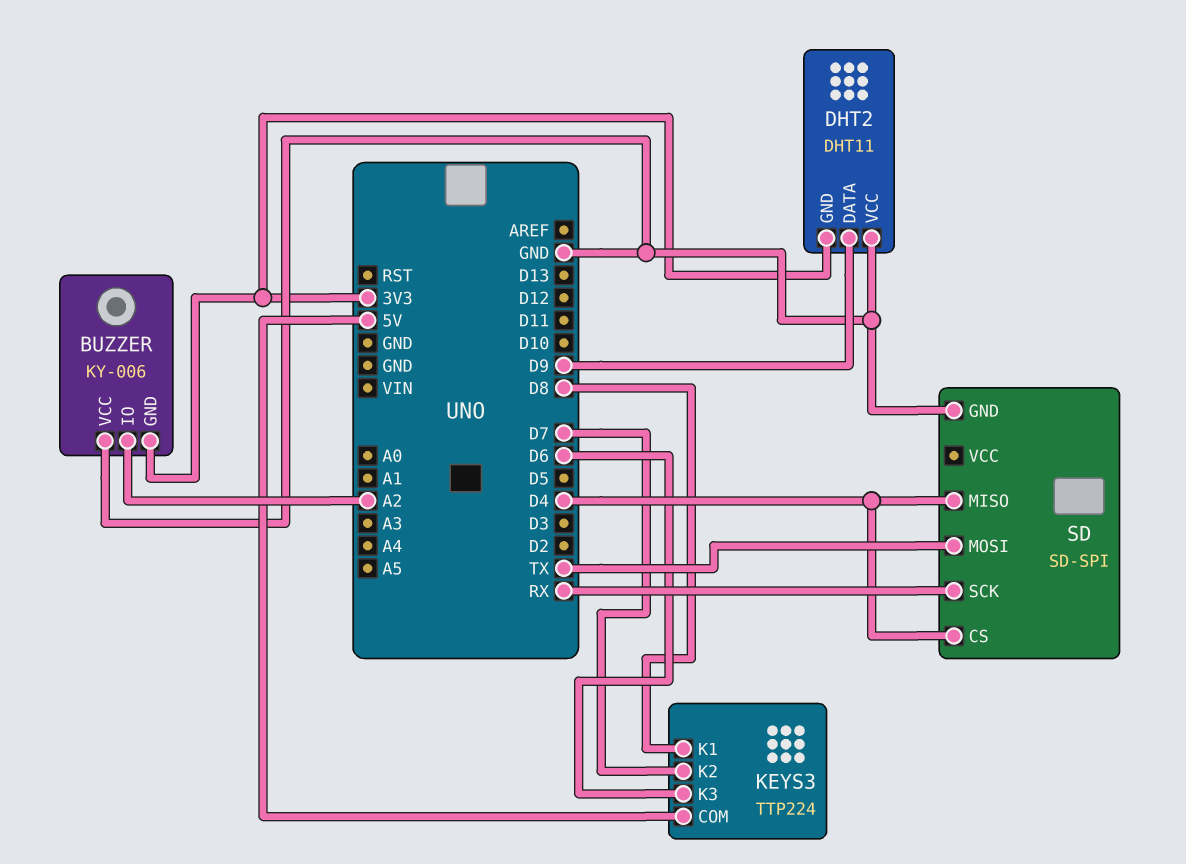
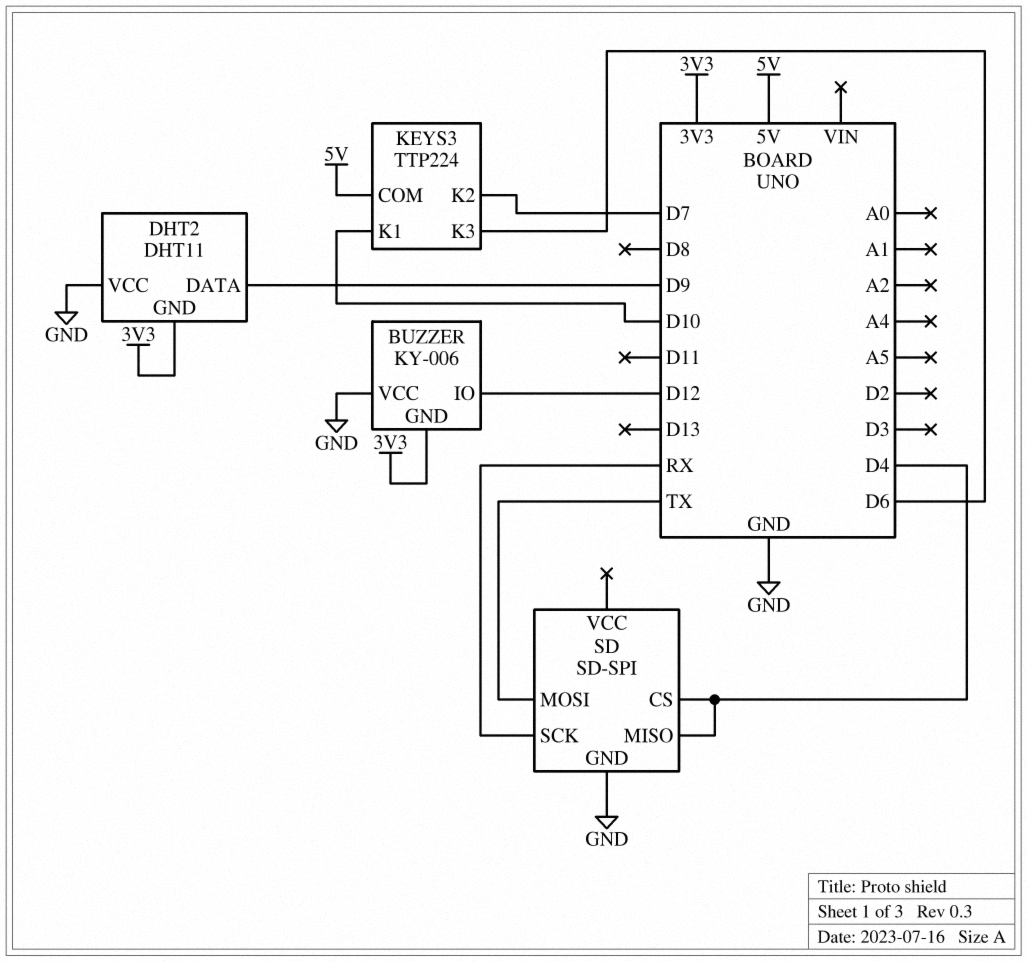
BUZZER pin IO: A2 -> D12
KEYS3 pin K1: D8 -> D10

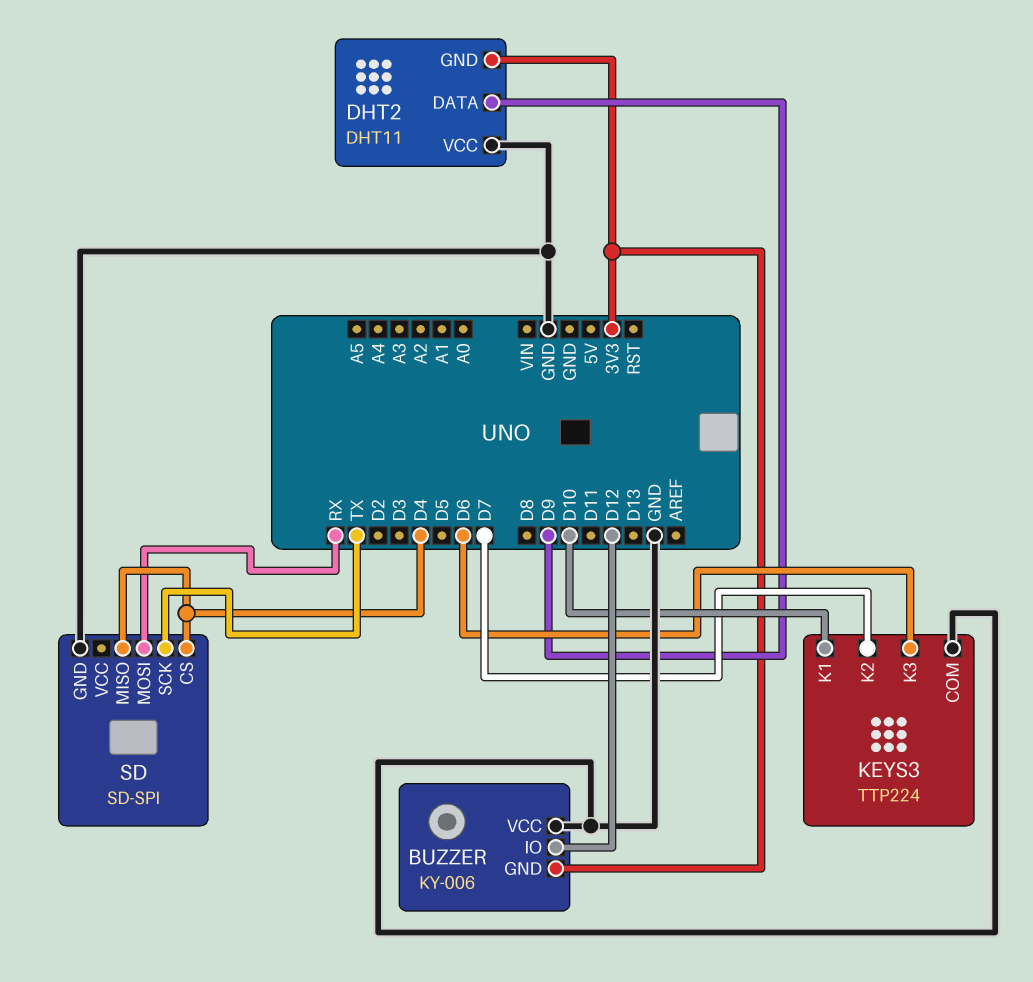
KEYS3 pin COM: 5V -> GND
SD pin MOSI: TX -> RX
SD pin SCK: RX -> TX

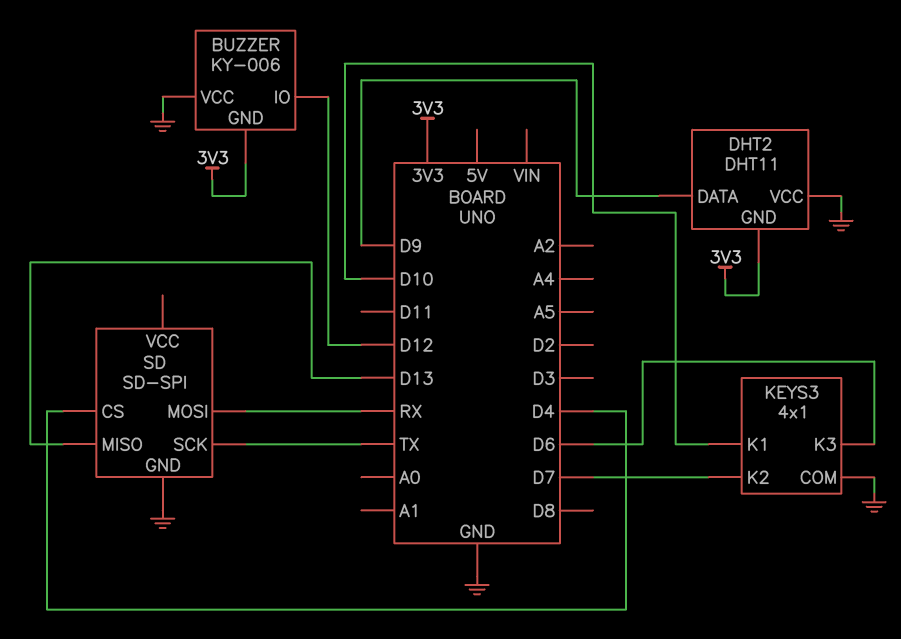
KEYS3: TTP224 -> 4x1
SD pin MISO: D4 -> D13

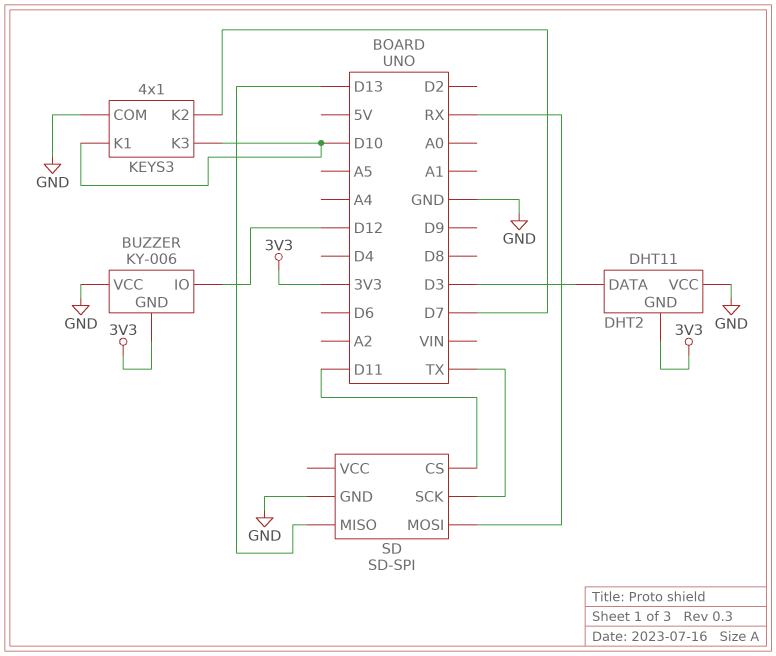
DHT2 pin DATA: D9 -> D3
KEYS3 pin K3: D6 -> D10
SD pin CS: D4 -> D11

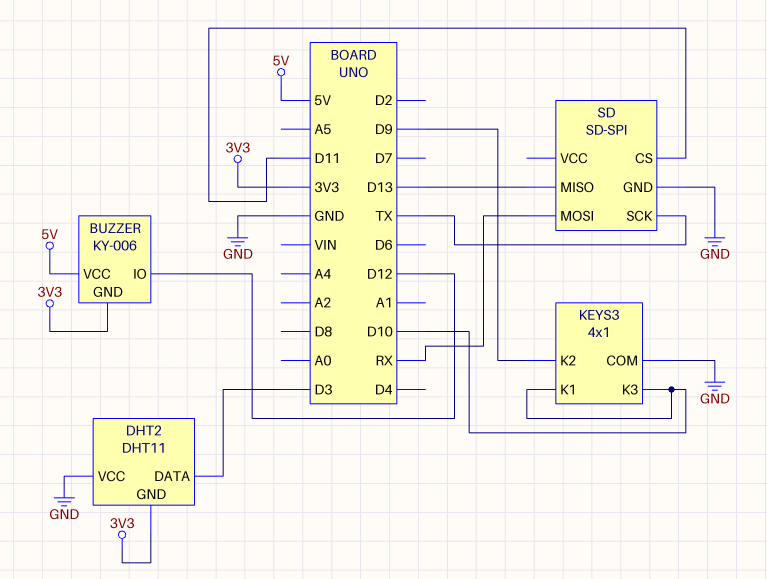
BUZZER pin VCC: GND -> 5V
KEYS3 pin K2: D7 -> D9

